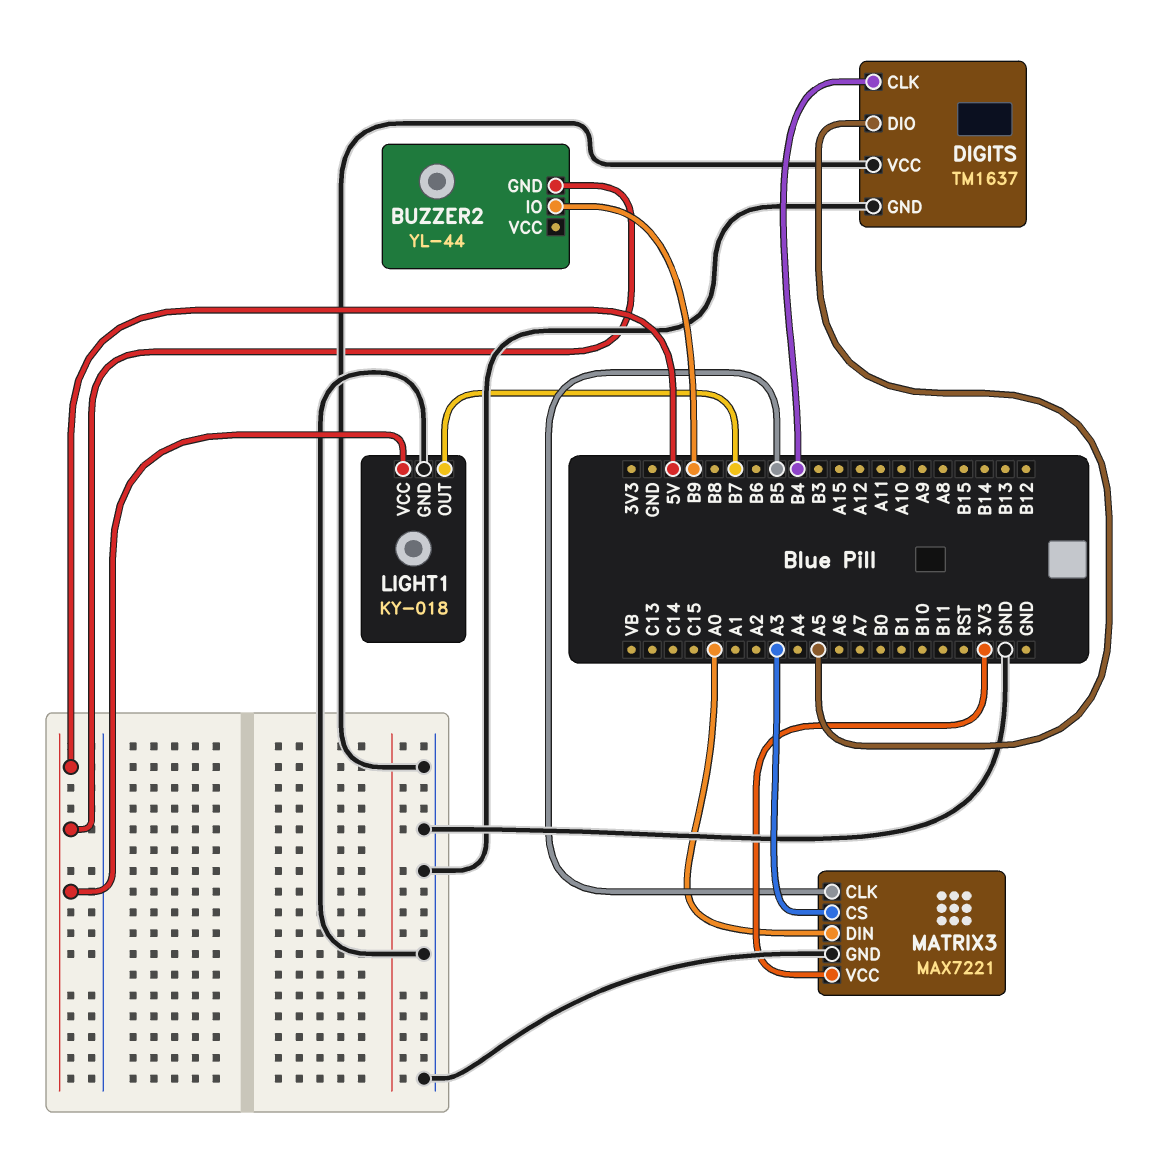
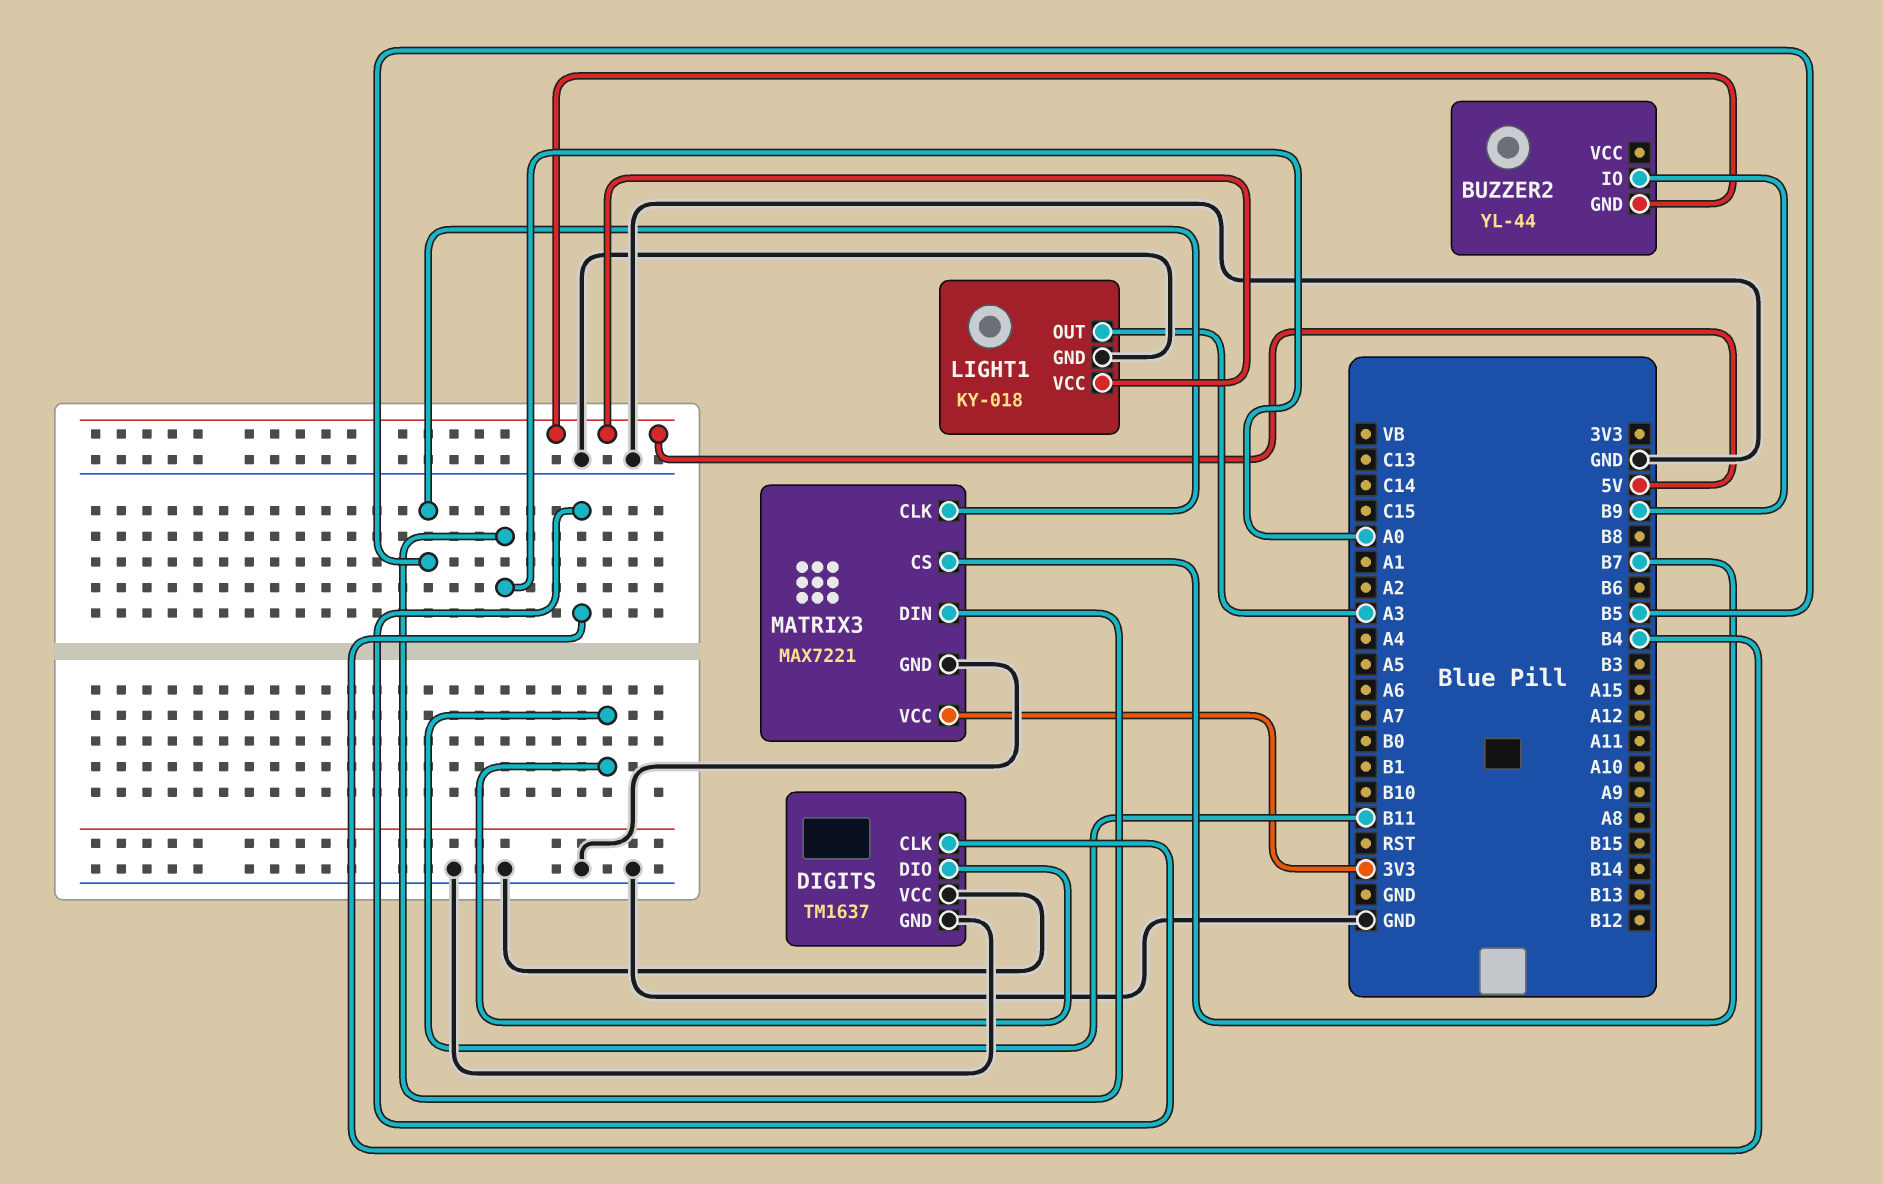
DIGITS pin DIO: A5 -> B11
LIGHT1 pin OUT: B7 -> A3
MATRIX3 pin CS: A3 -> B7

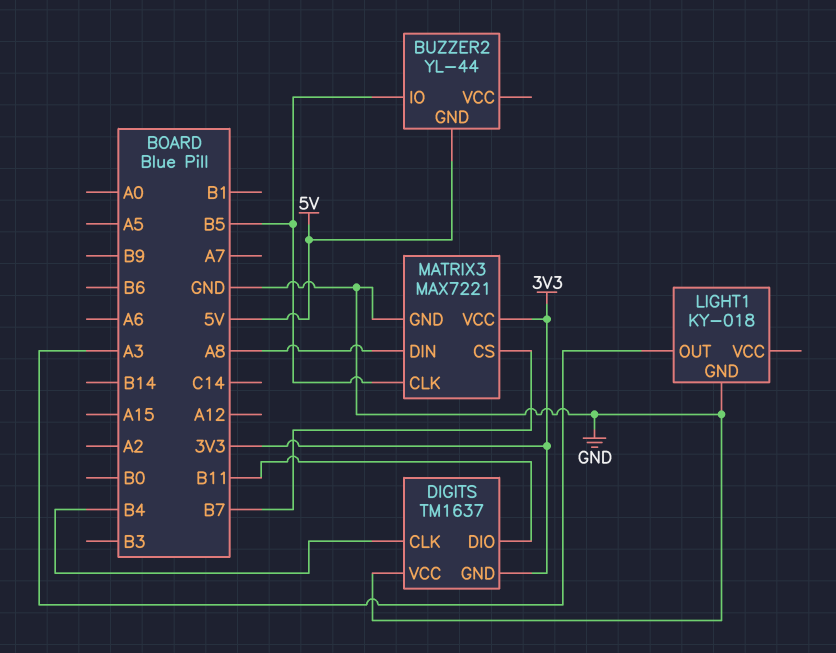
BUZZER2 pin IO: B9 -> B5
DIGITS pin GND: GND -> 3V3
LIGHT1 pin VCC: 5V -> none
MATRIX3 pin DIN: A0 -> A8

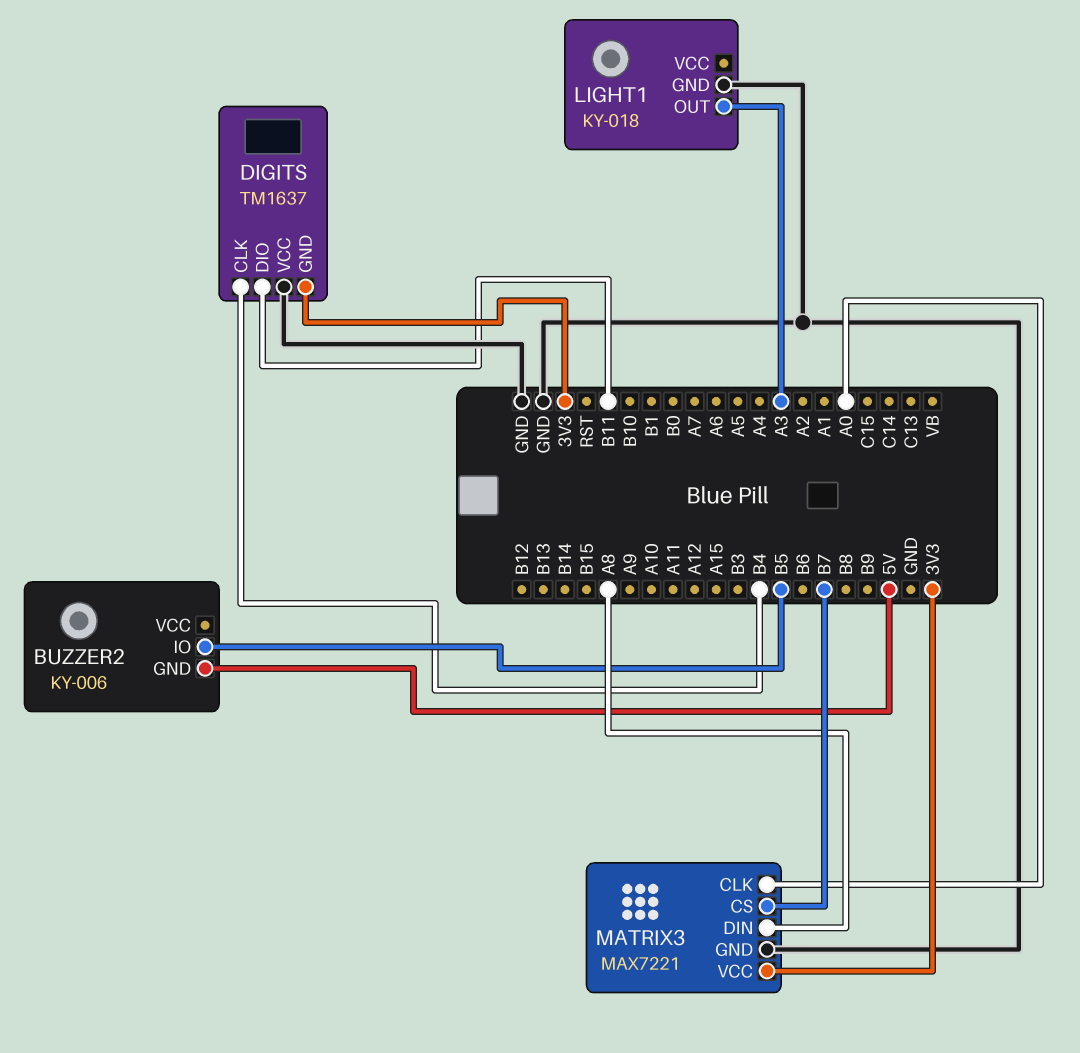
BUZZER2: YL-44 -> KY-006
MATRIX3 pin CLK: B5 -> A0

